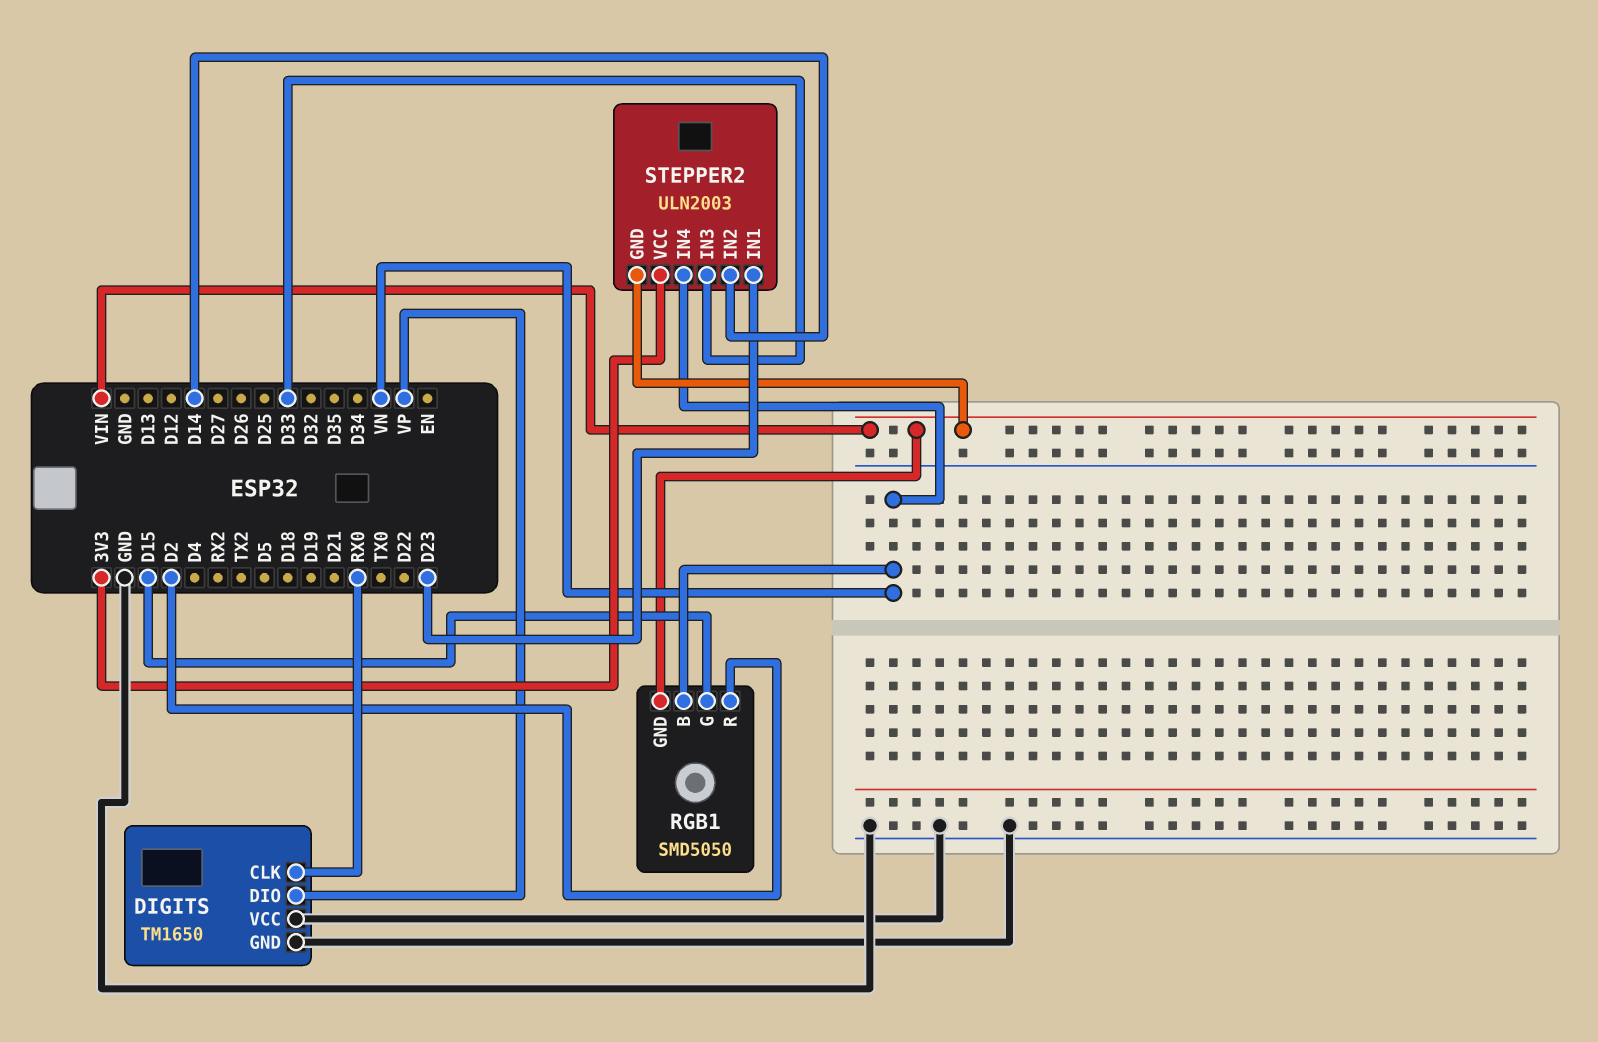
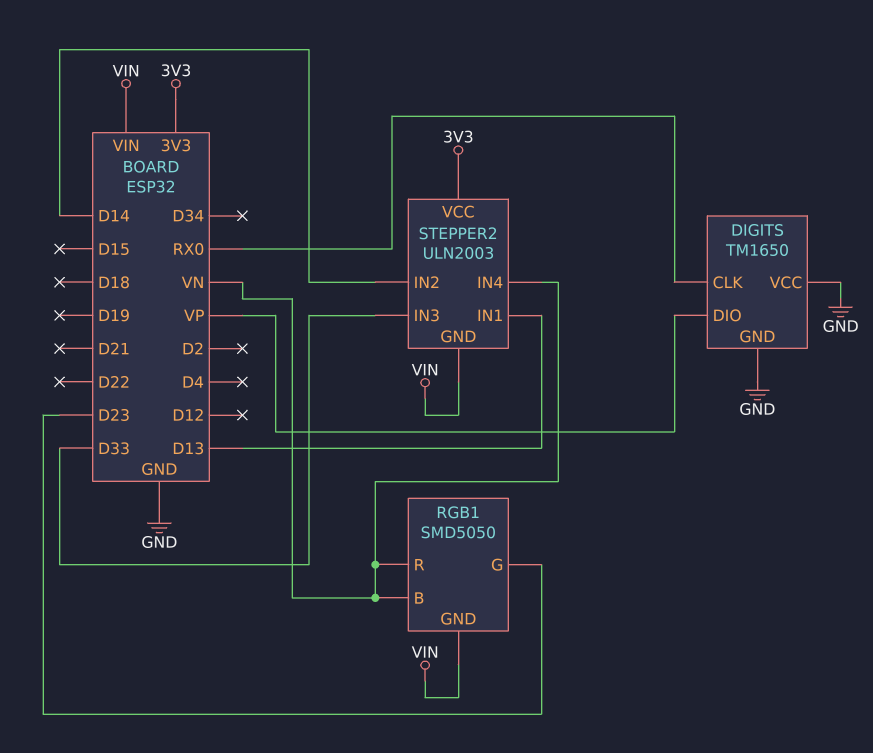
RGB1 pin G: D15 -> D23
RGB1 pin R: D2 -> VN
STEPPER2 pin IN1: D23 -> D13

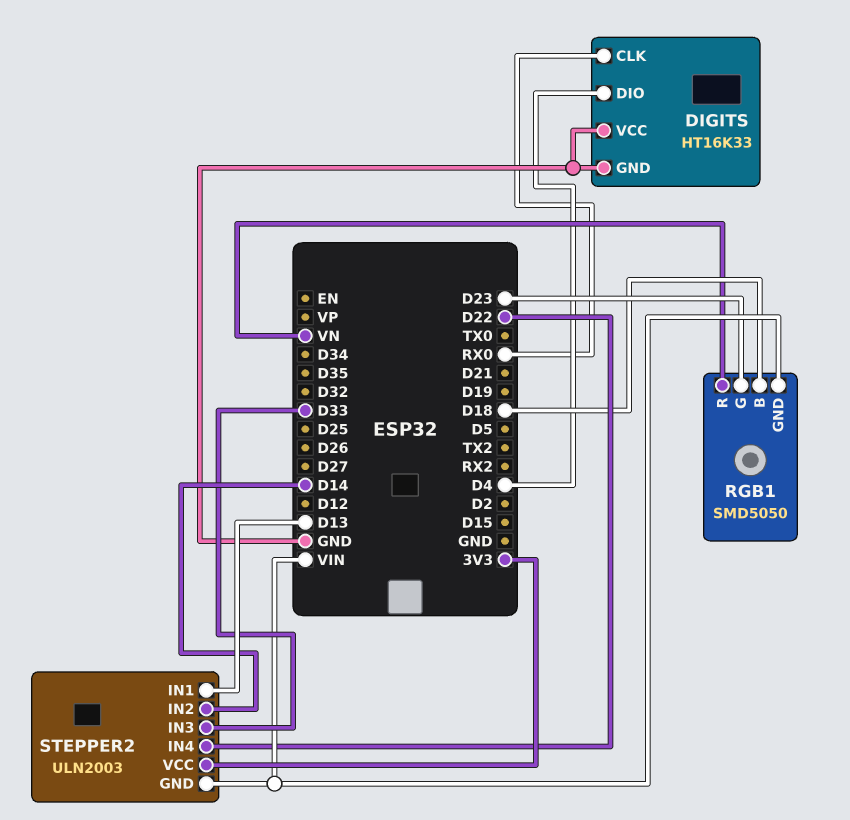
DIGITS: TM1650 -> HT16K33
DIGITS pin DIO: VP -> D4
RGB1 pin B: VN -> D18
STEPPER2 pin IN4: VN -> D22

